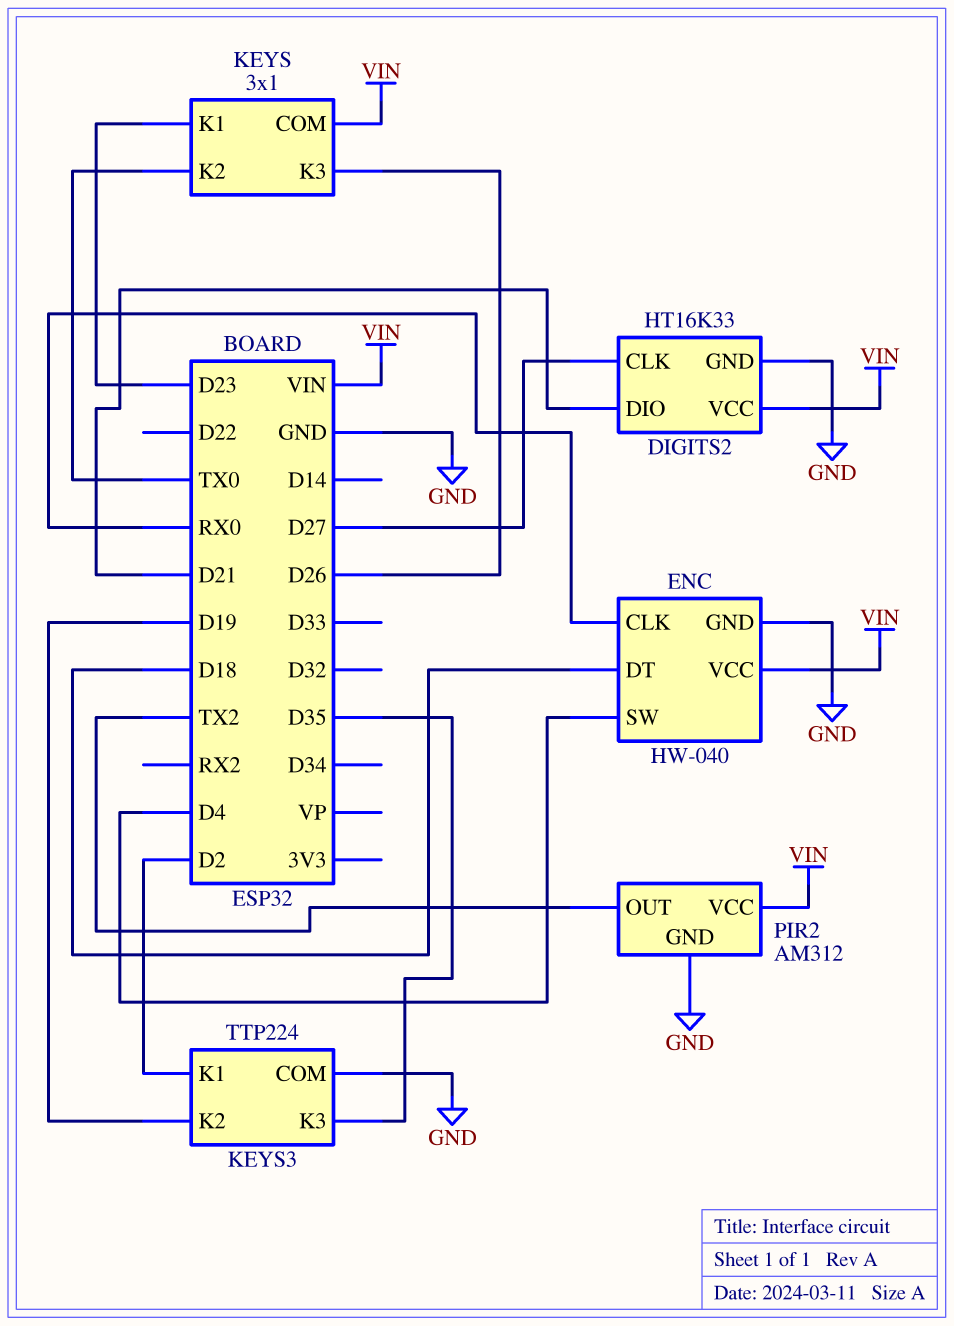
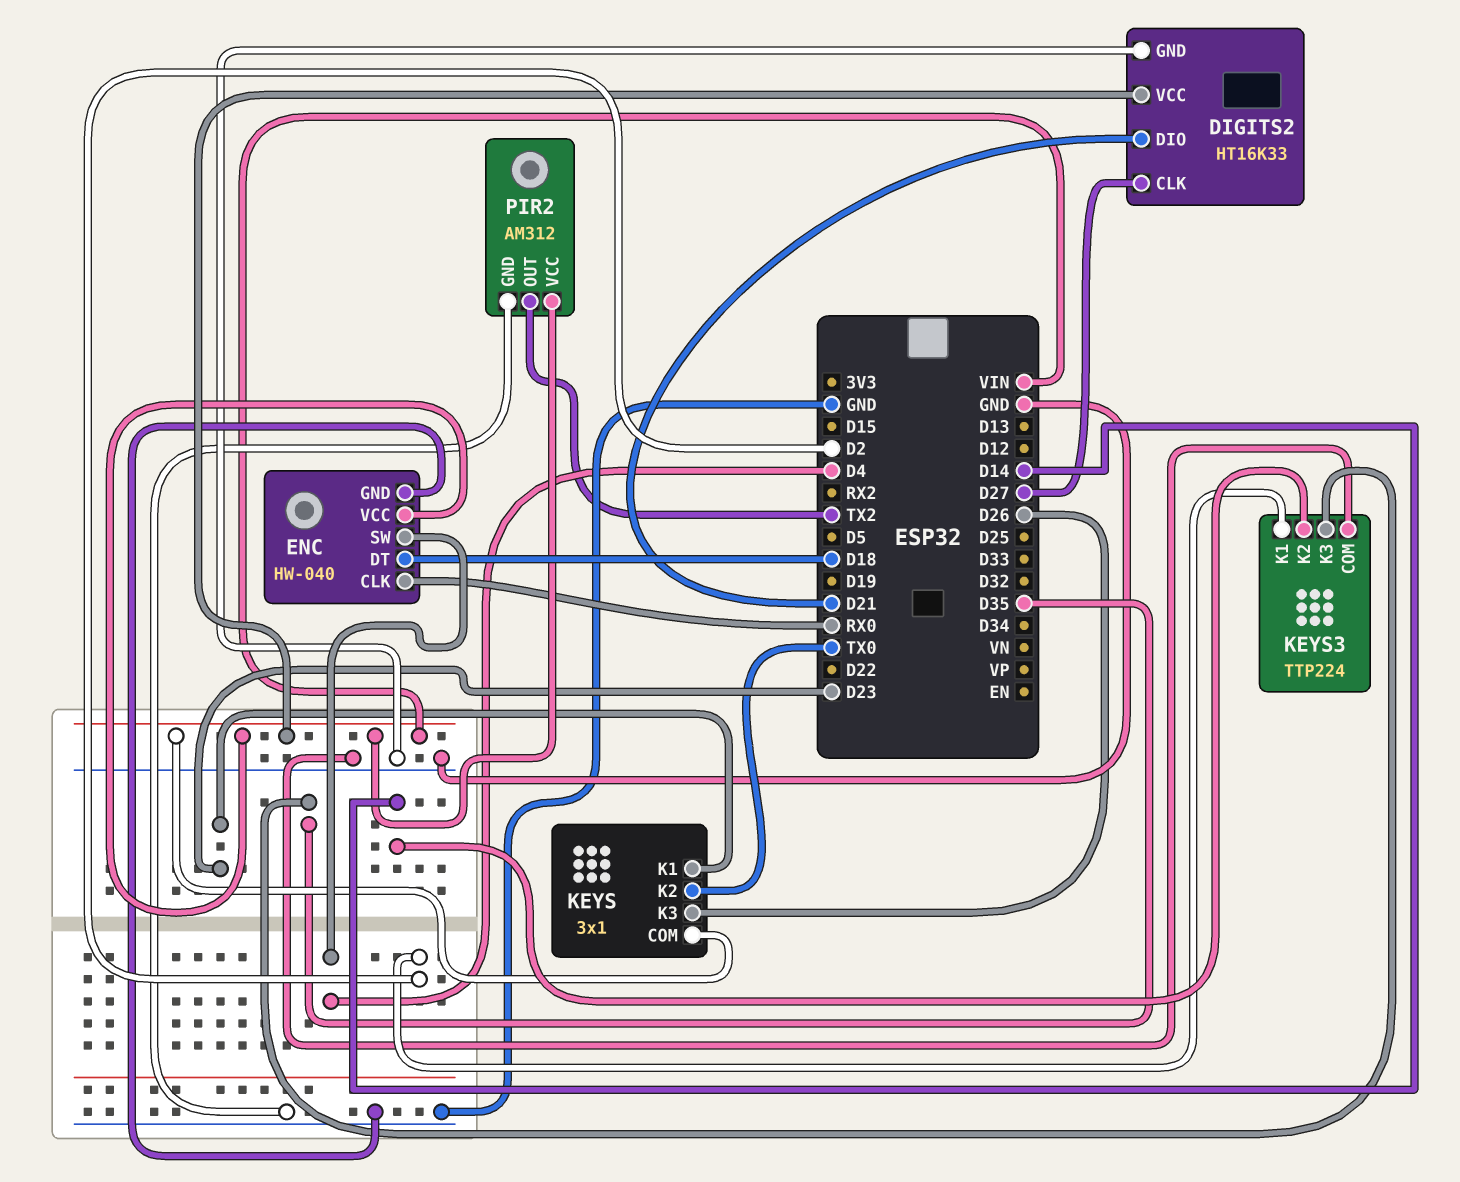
KEYS3 pin K2: D19 -> D14

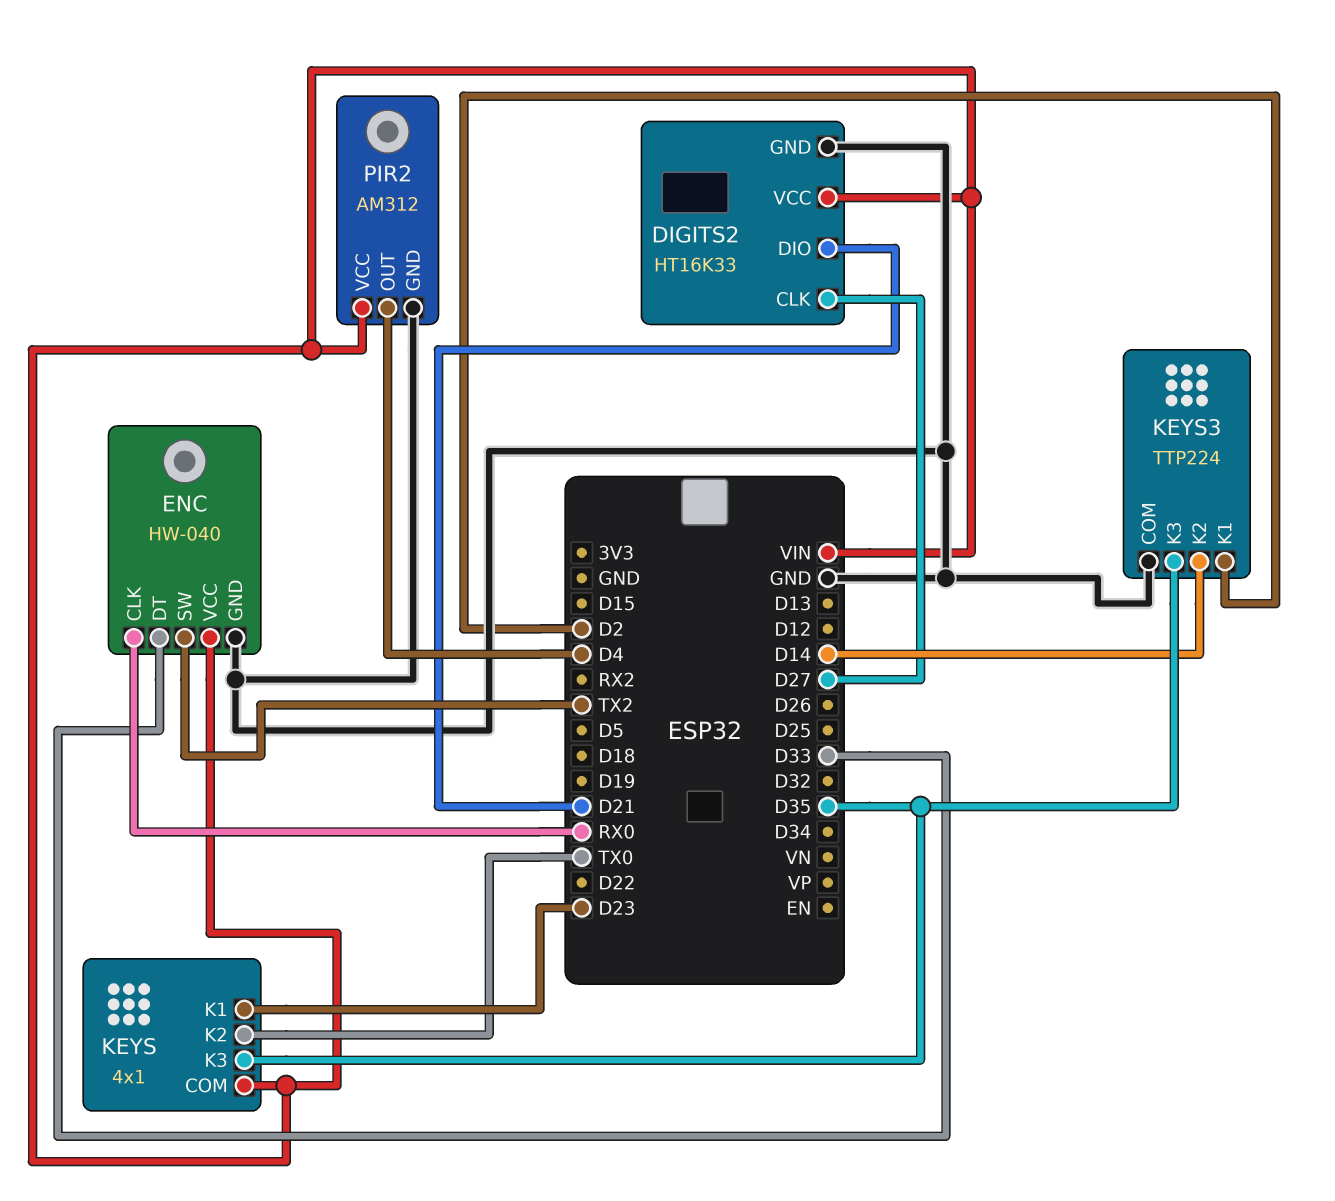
ENC pin DT: D18 -> D33
ENC pin SW: D4 -> TX2
KEYS: 3x1 -> 4x1
KEYS pin K3: D26 -> D35
PIR2 pin OUT: TX2 -> D4

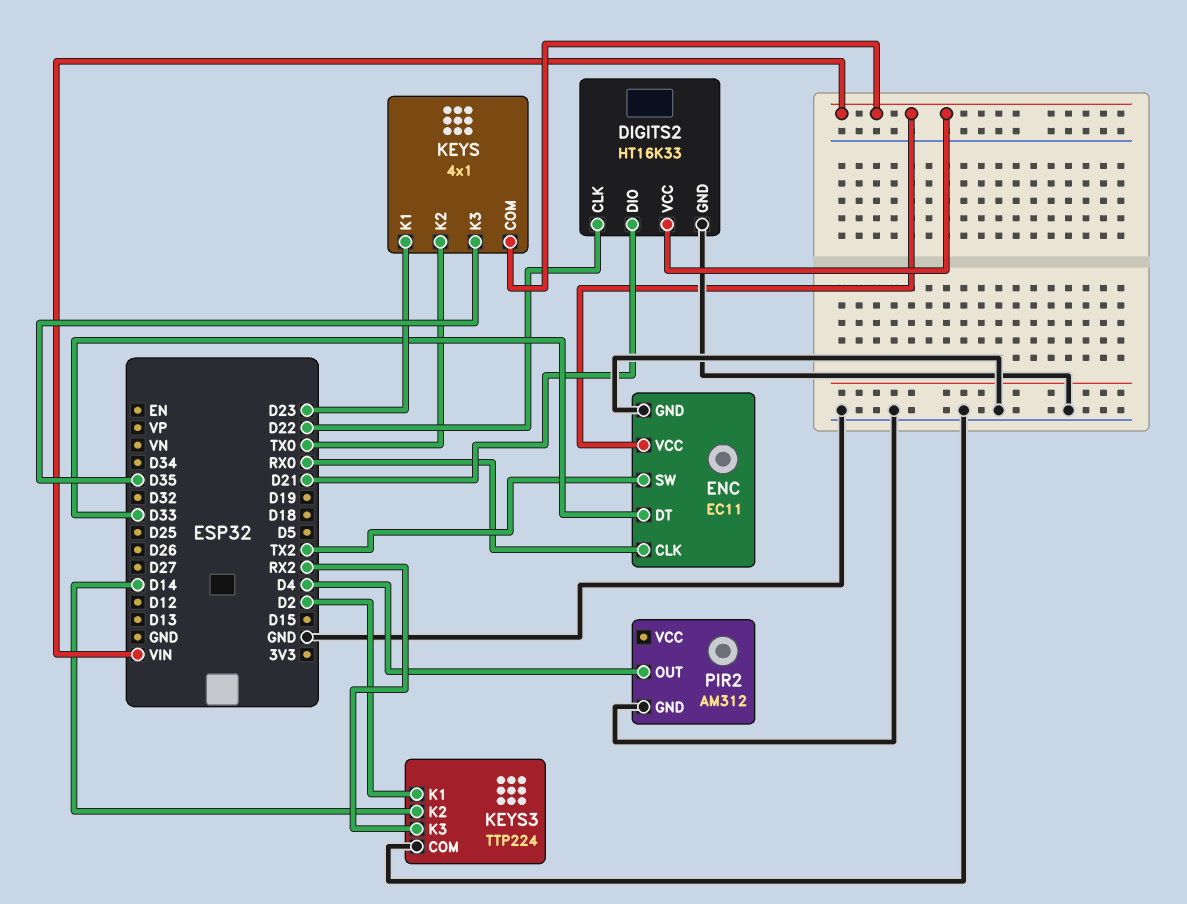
DIGITS2 pin CLK: D27 -> D22
ENC: HW-040 -> EC11
KEYS3 pin K3: D35 -> RX2
PIR2 pin VCC: VIN -> none

